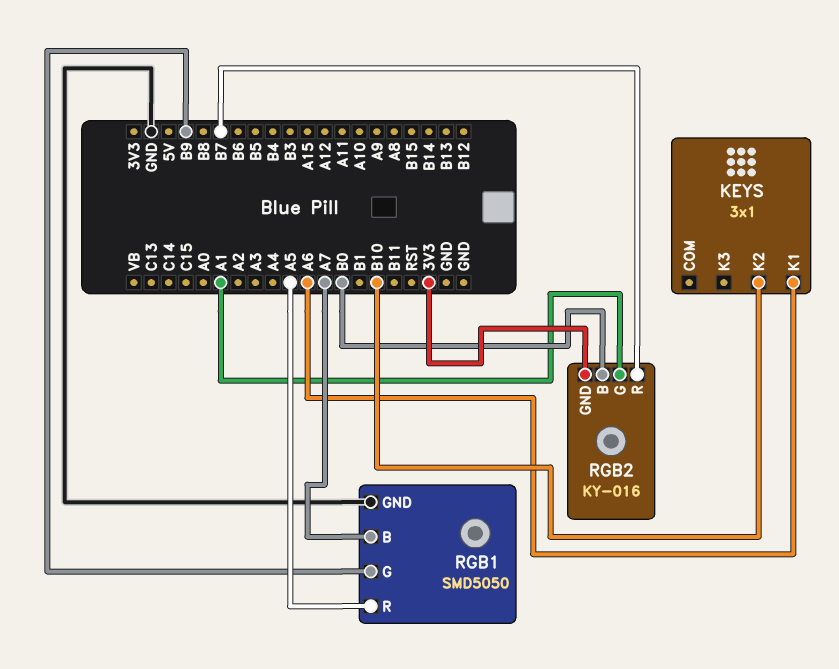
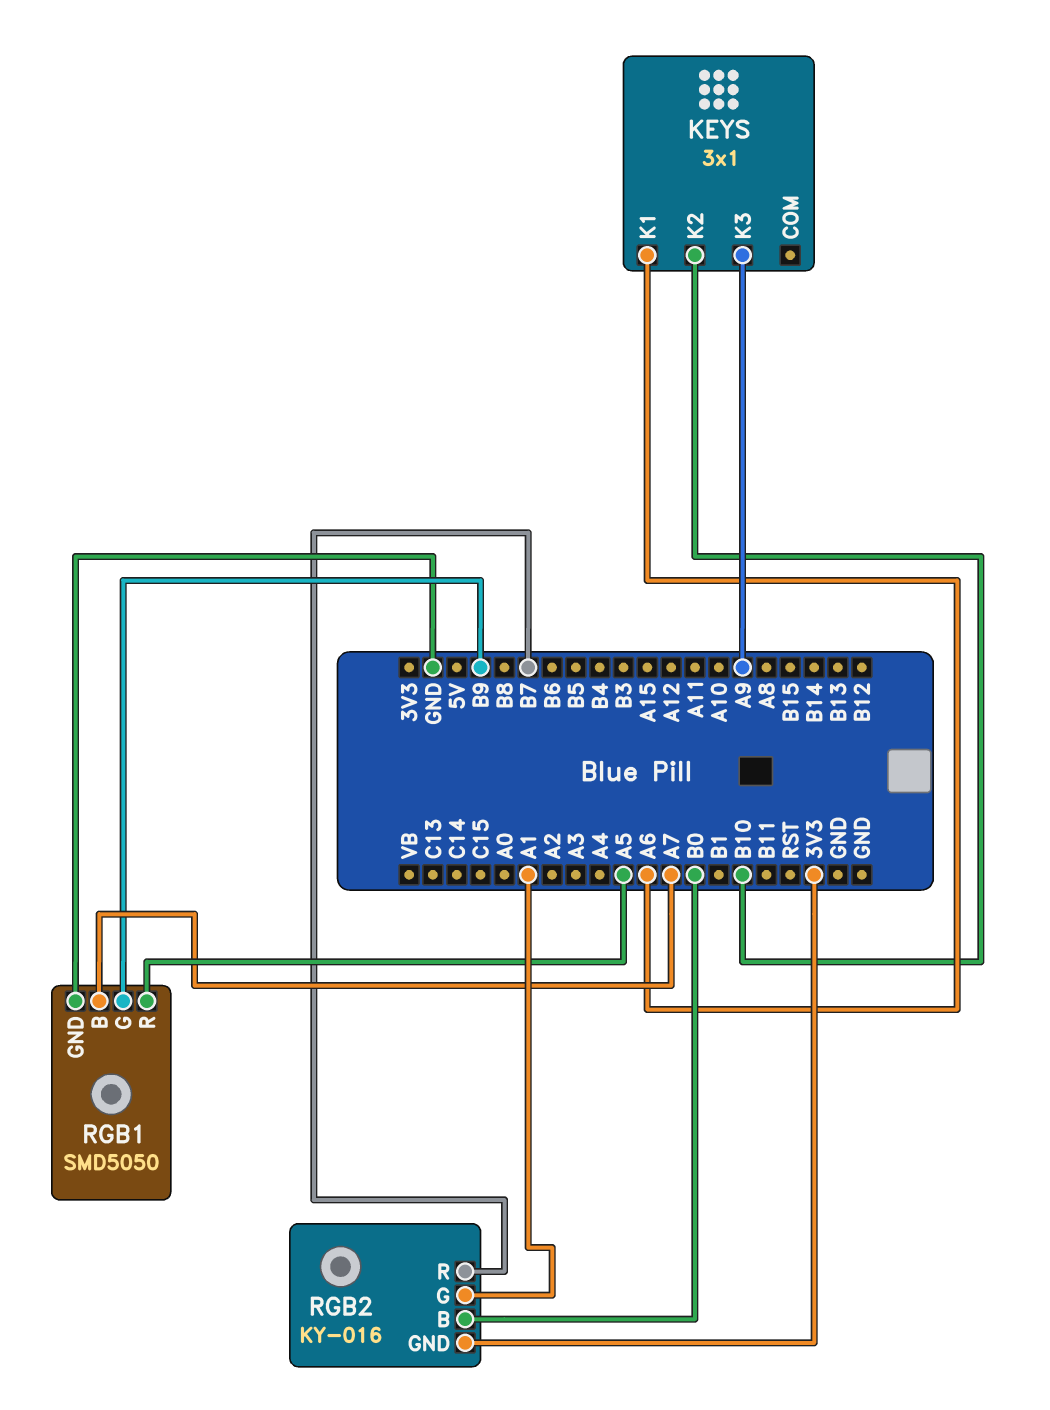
KEYS pin K3: none -> A9

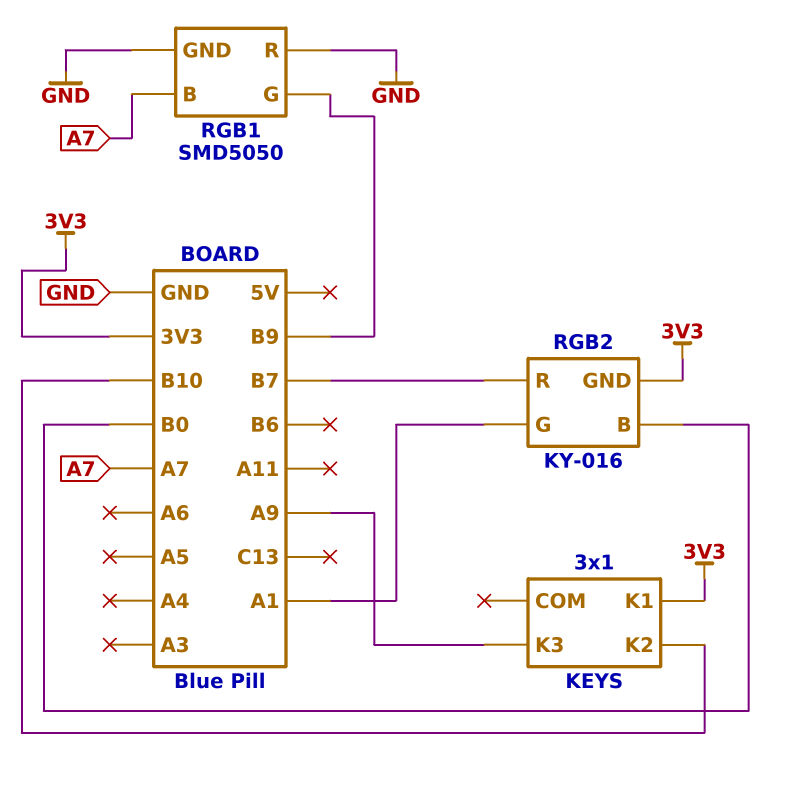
KEYS pin K1: A6 -> 3V3
RGB1 pin R: A5 -> GND

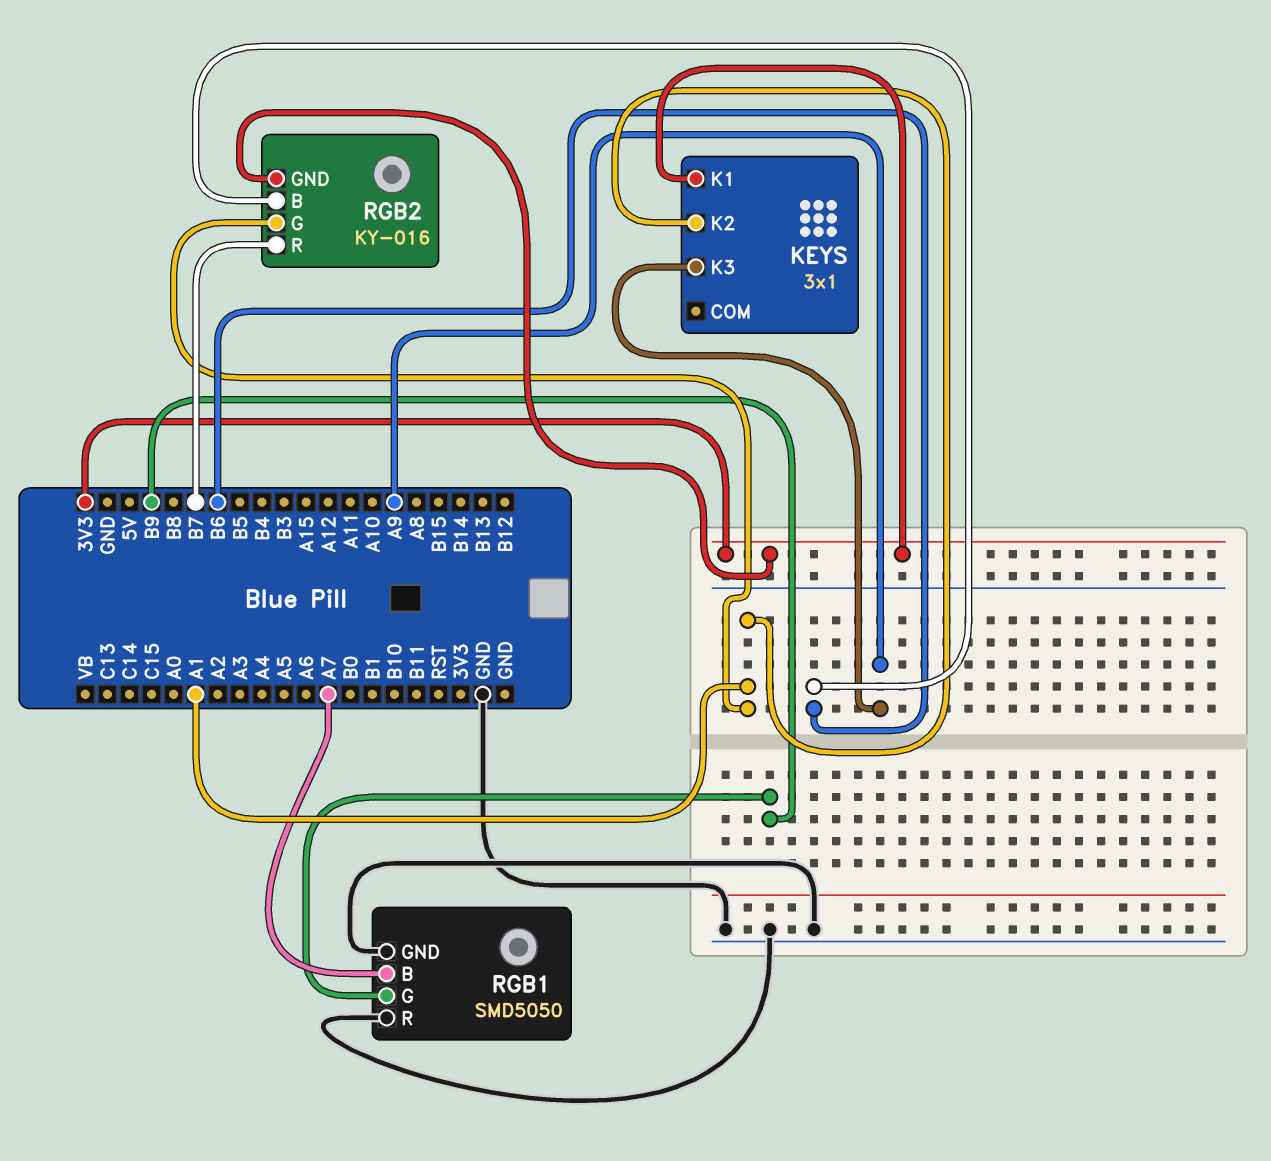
KEYS pin K2: B10 -> A1
RGB2 pin B: B0 -> B6

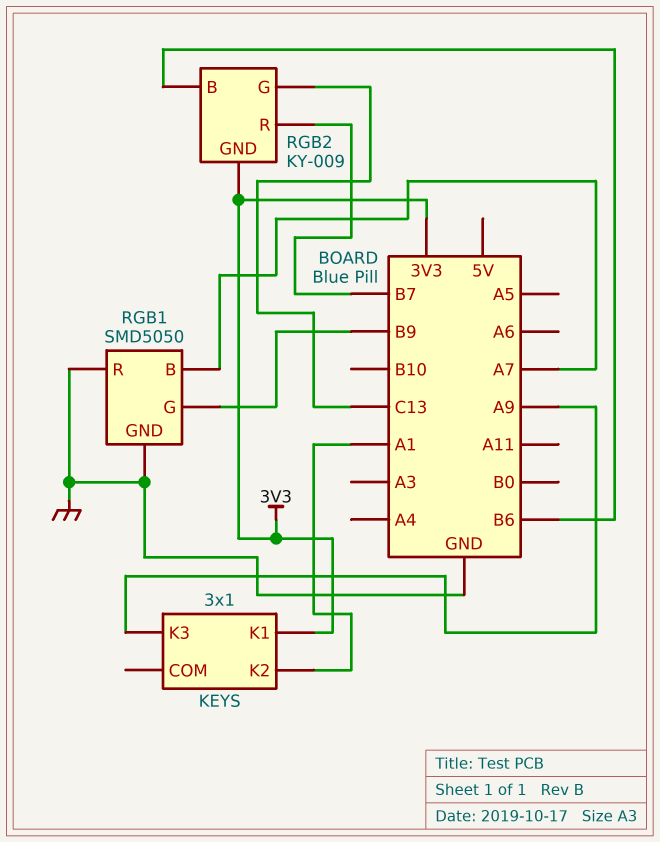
RGB2: KY-016 -> KY-009
RGB2 pin G: A1 -> C13

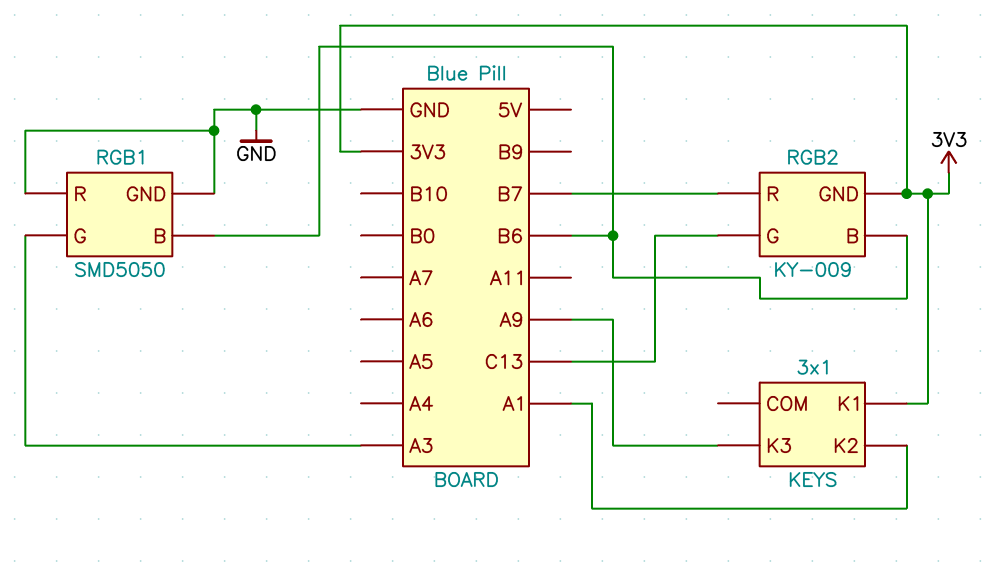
RGB1 pin B: A7 -> B6
RGB1 pin G: B9 -> A3

